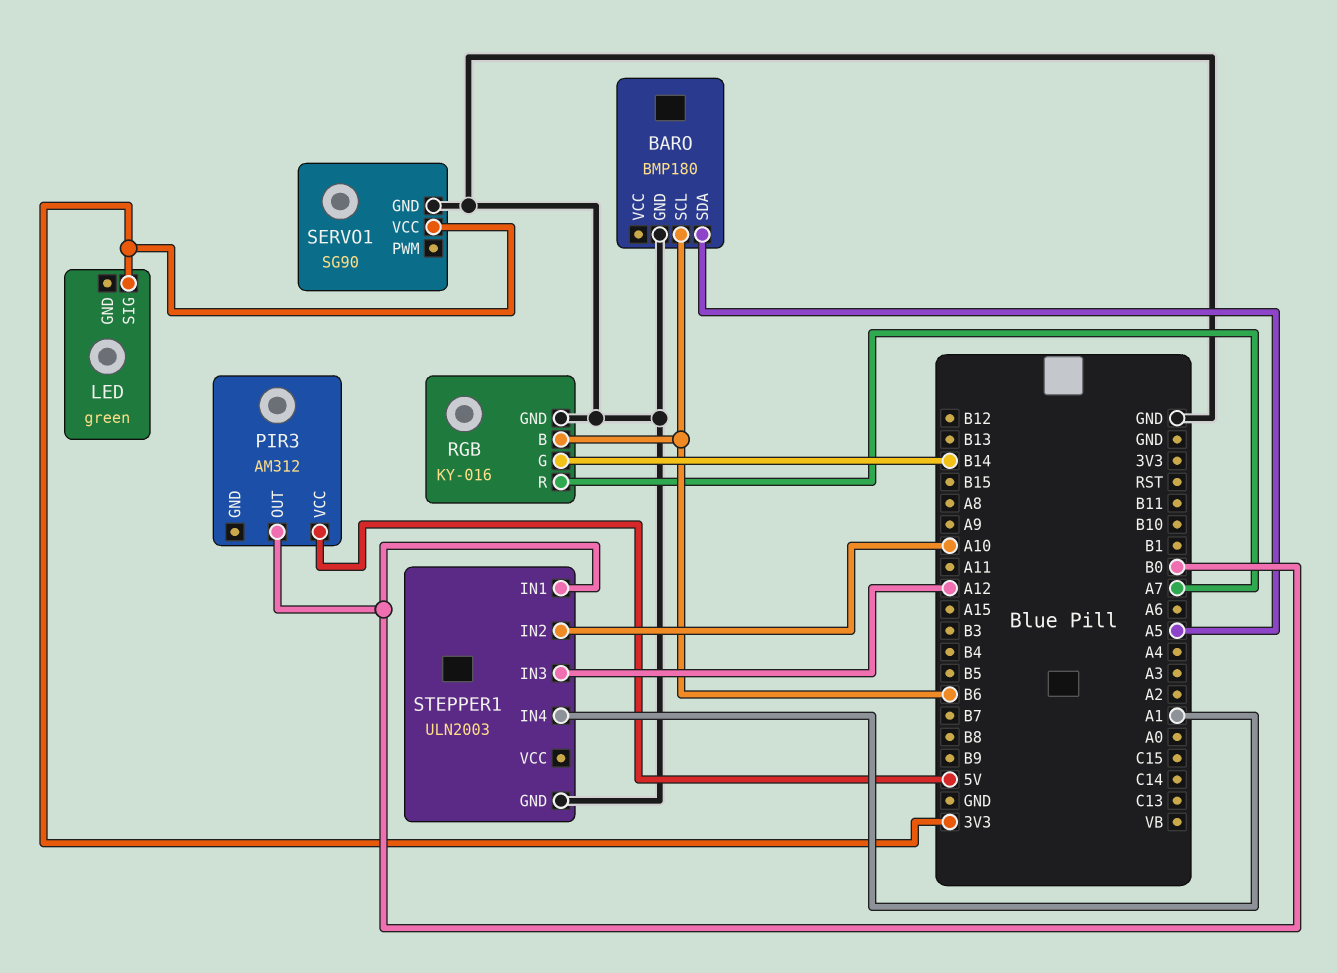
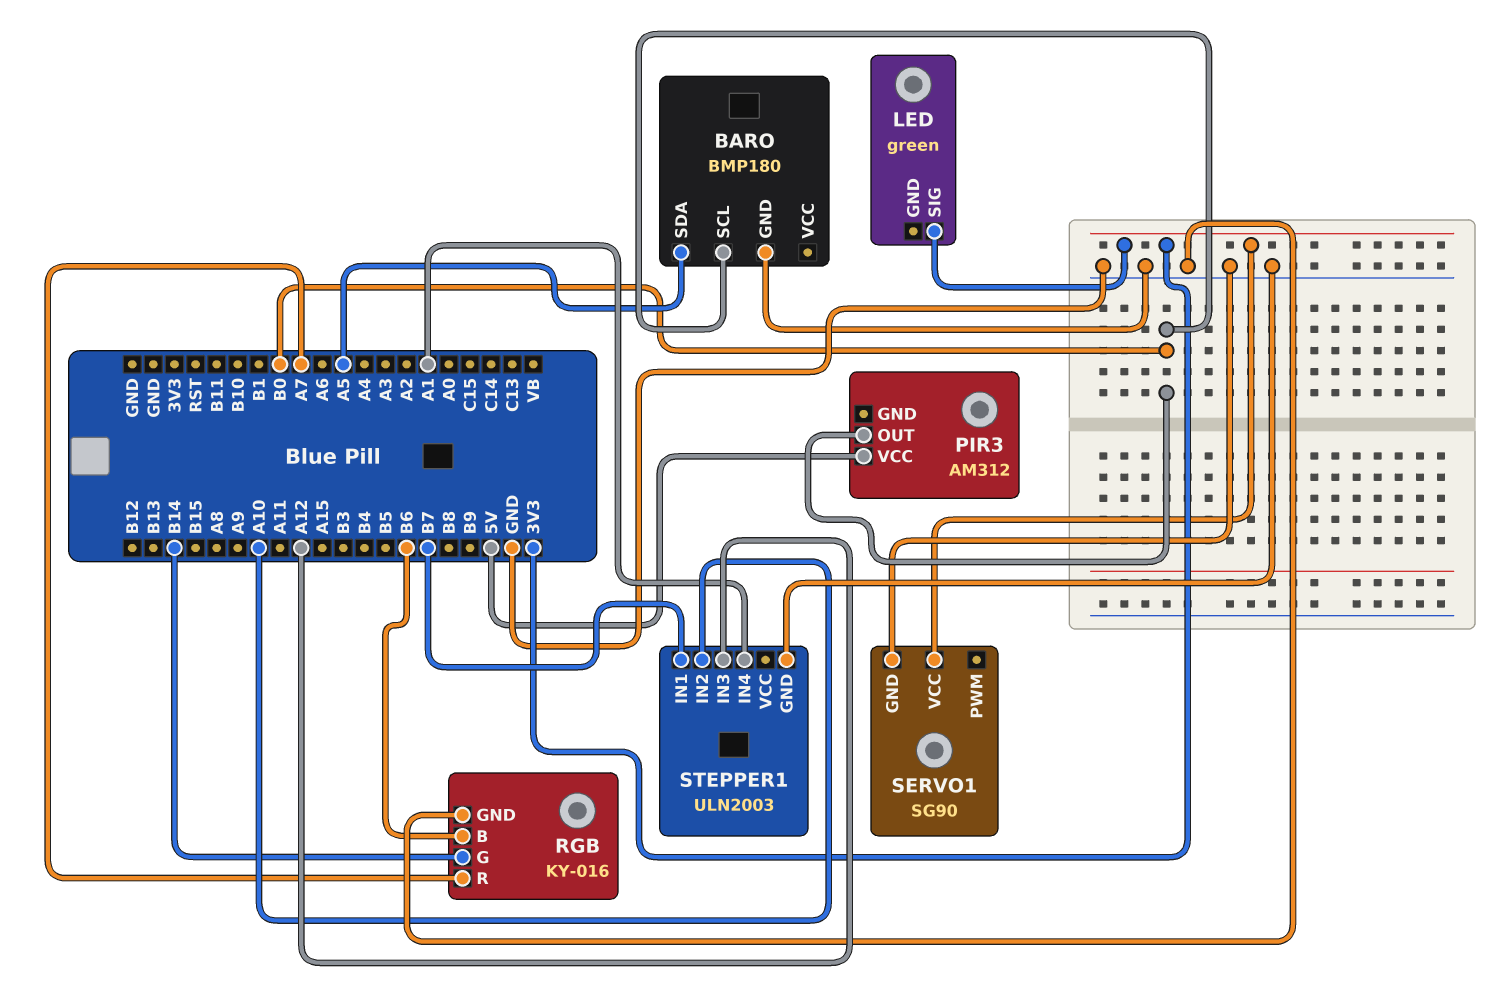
BARO pin SCL: B6 -> B0
STEPPER1 pin IN1: B0 -> B7

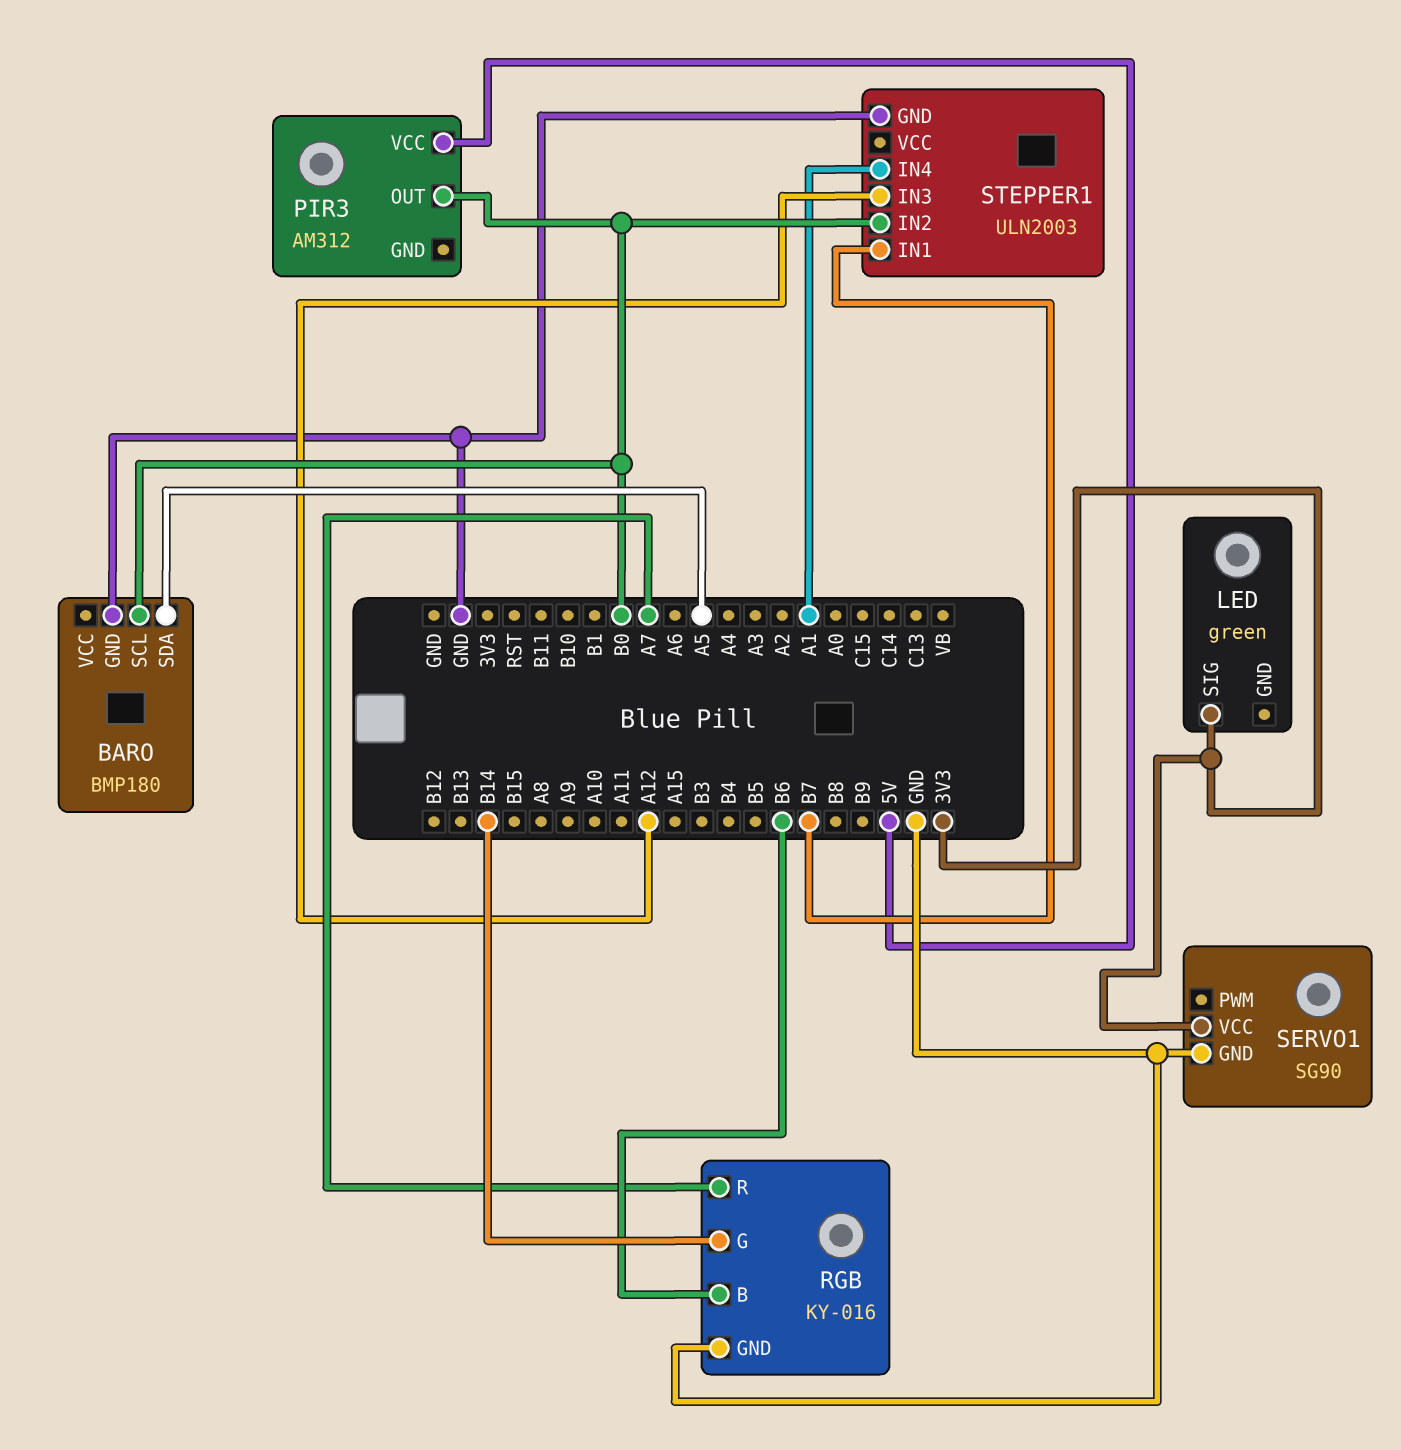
STEPPER1 pin IN2: A10 -> B0

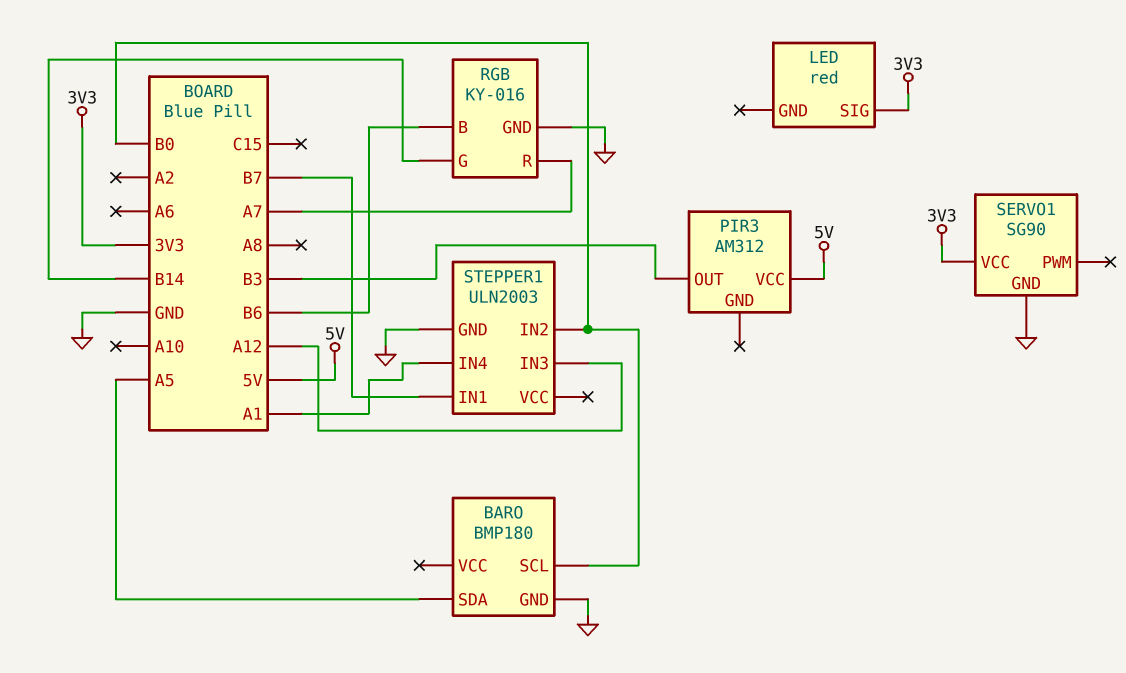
LED: green -> red
PIR3 pin OUT: B0 -> B3

